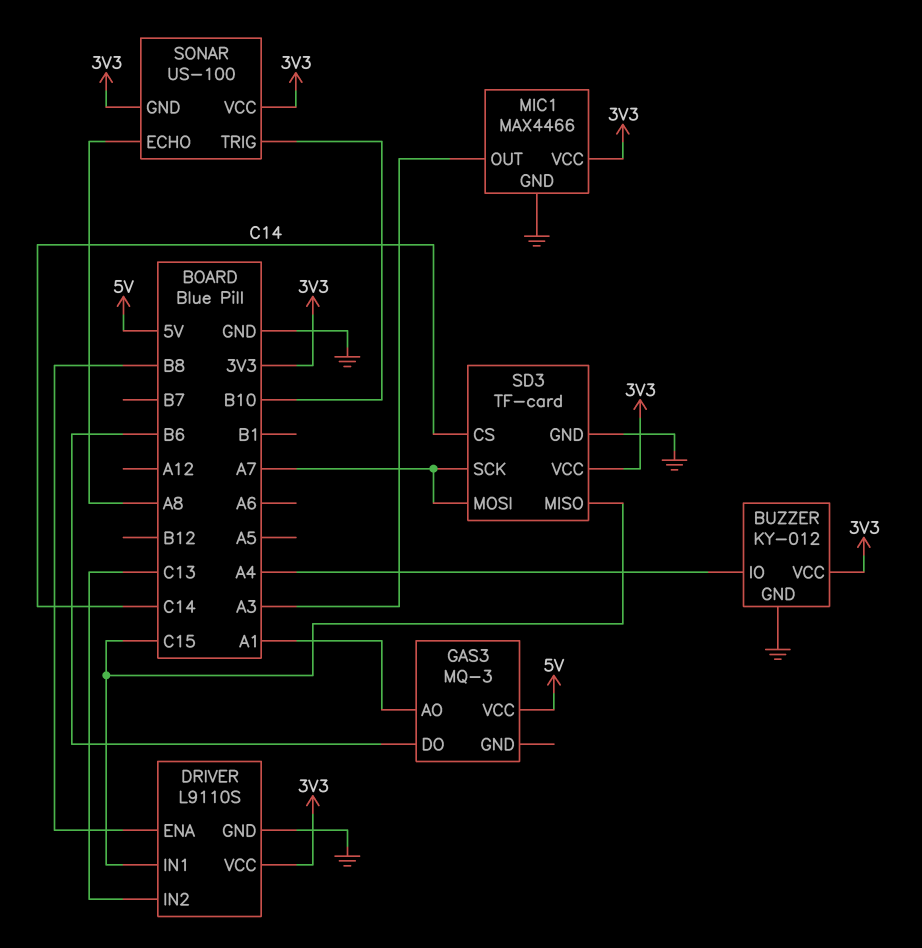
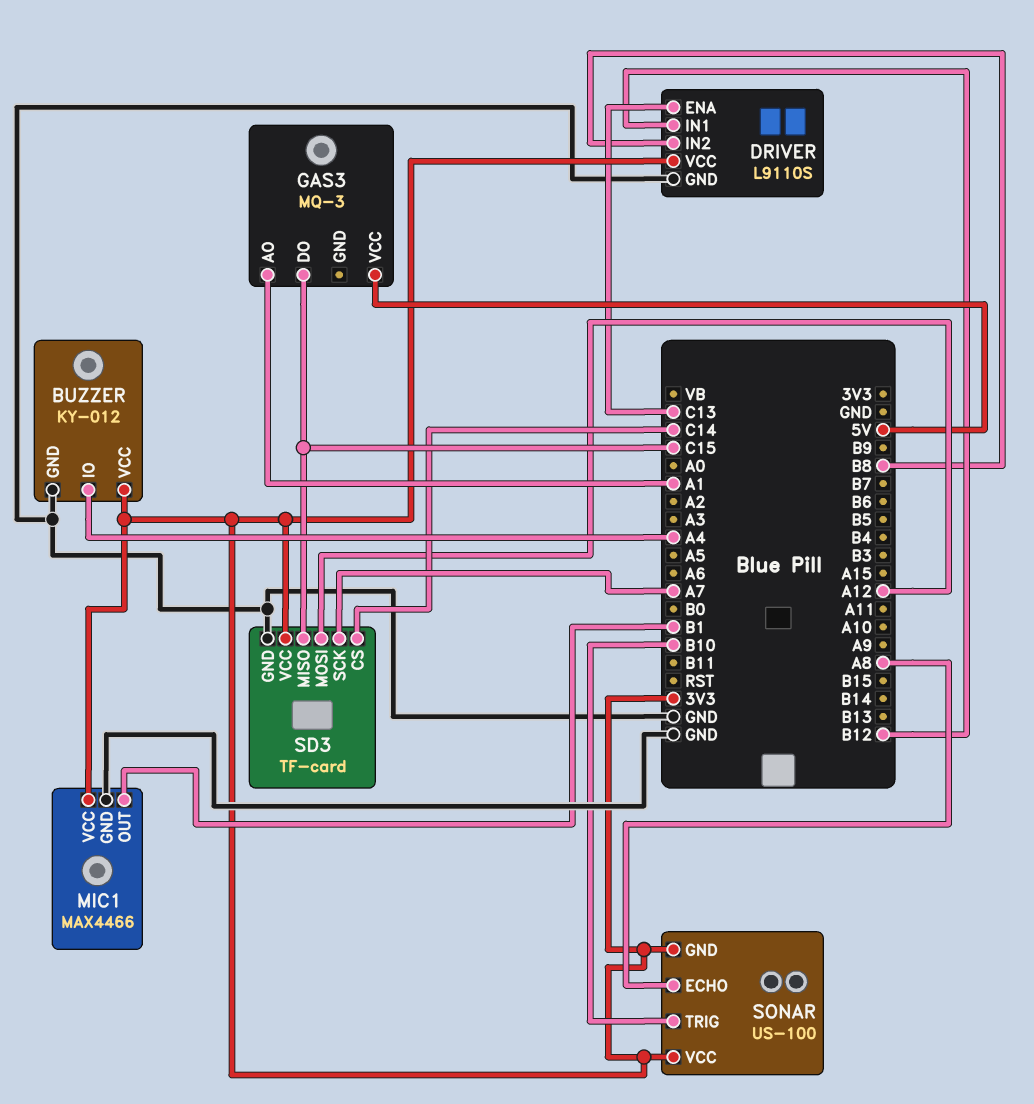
DRIVER pin ENA: B8 -> C13
DRIVER pin IN1: C15 -> B12
DRIVER pin IN2: C13 -> B8
GAS3 pin DO: B6 -> C15
MIC1 pin OUT: A3 -> B1
SD3 pin MOSI: A7 -> A12

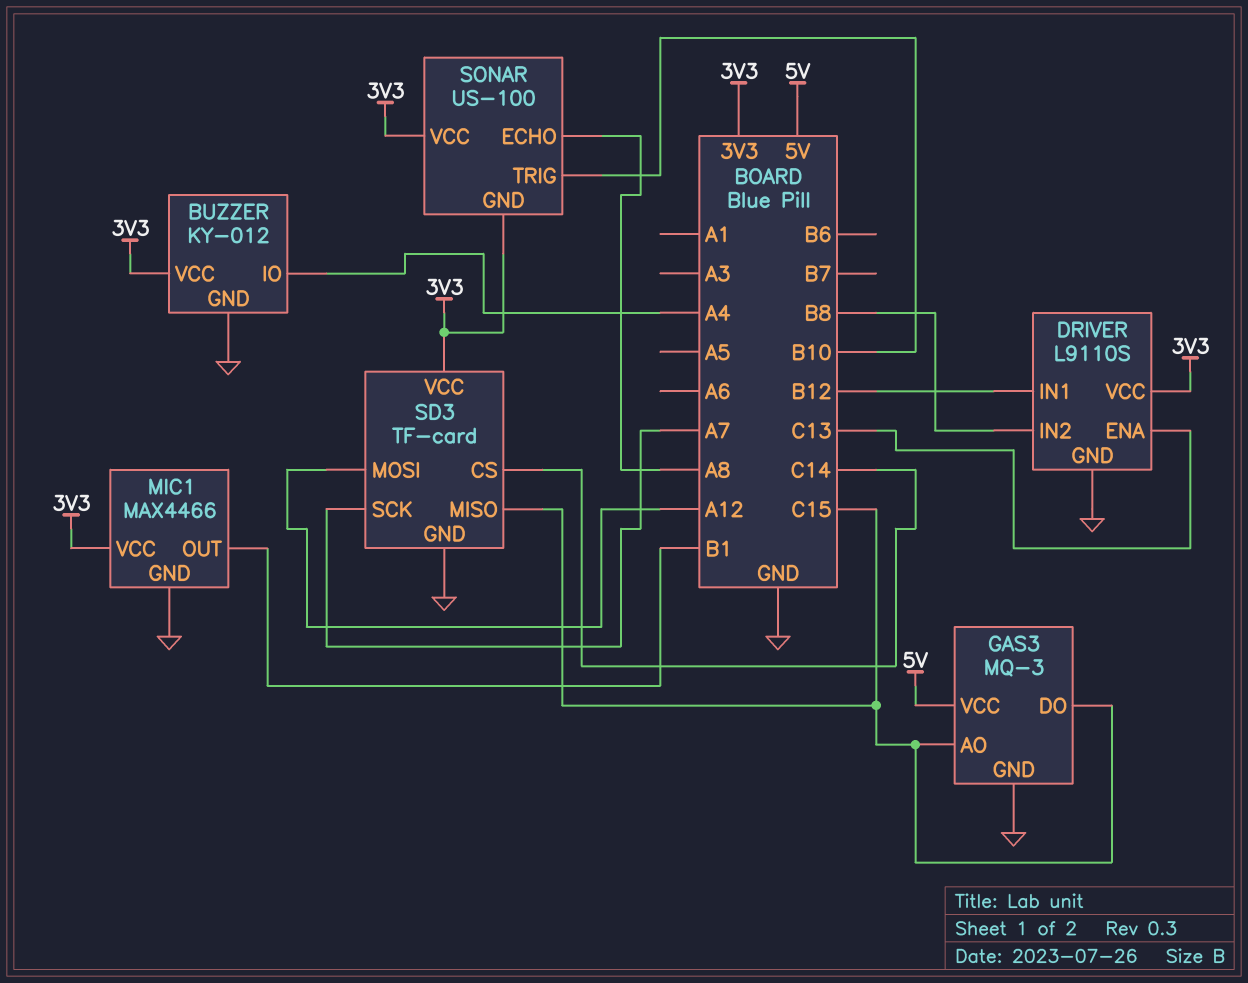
GAS3 pin AO: A1 -> C15
GAS3 pin GND: none -> GND

